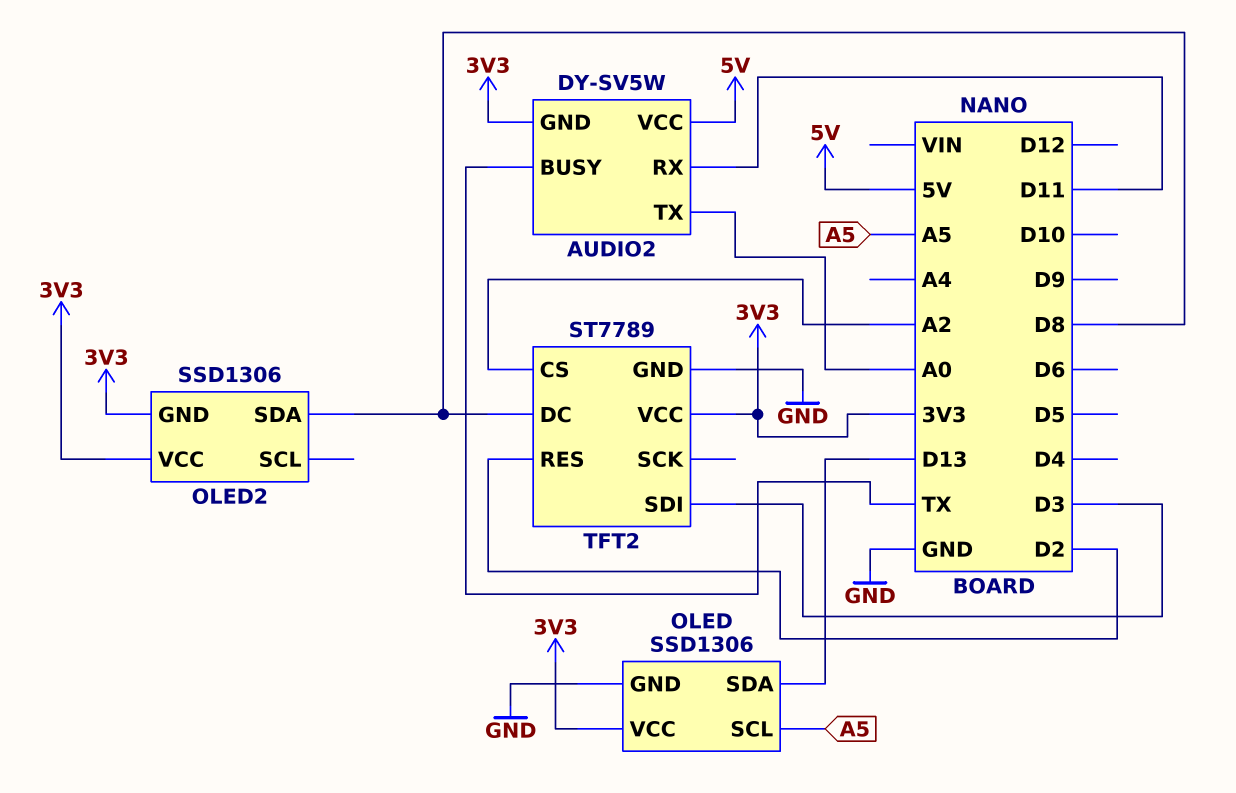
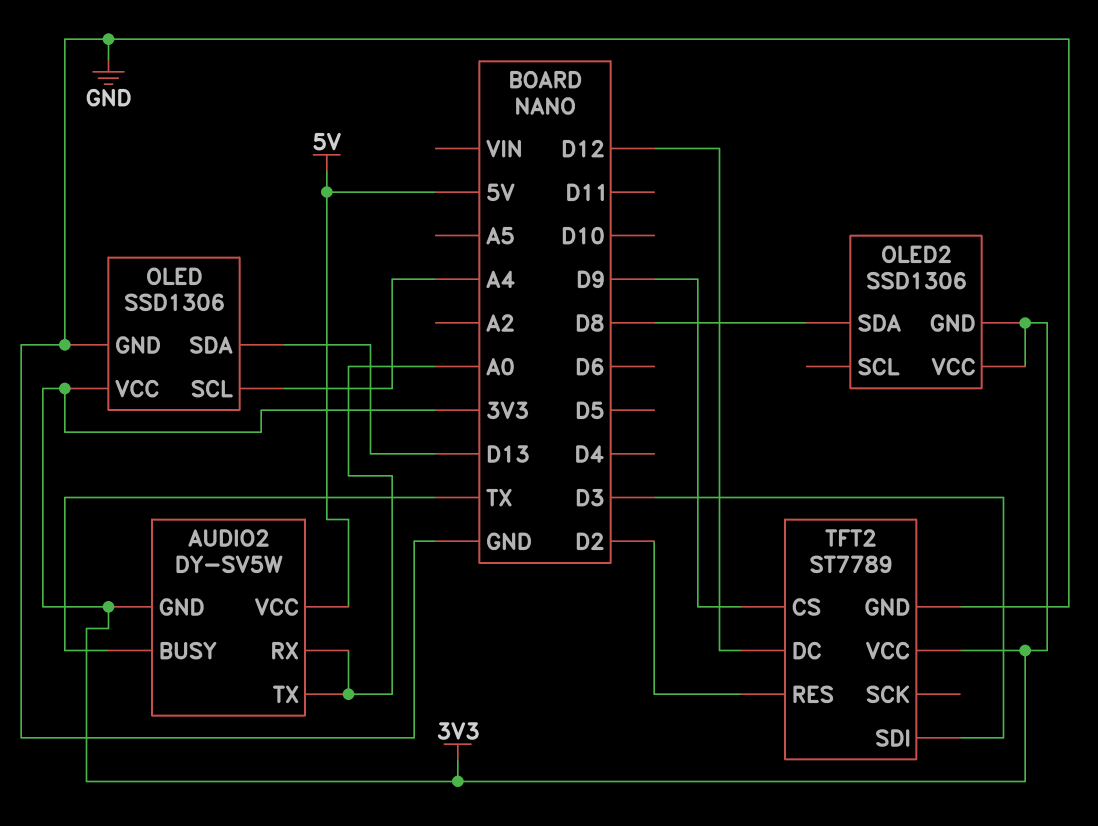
AUDIO2 pin RX: D11 -> A0
OLED pin SCL: A5 -> A4
TFT2 pin CS: A2 -> D9
TFT2 pin DC: D8 -> D12

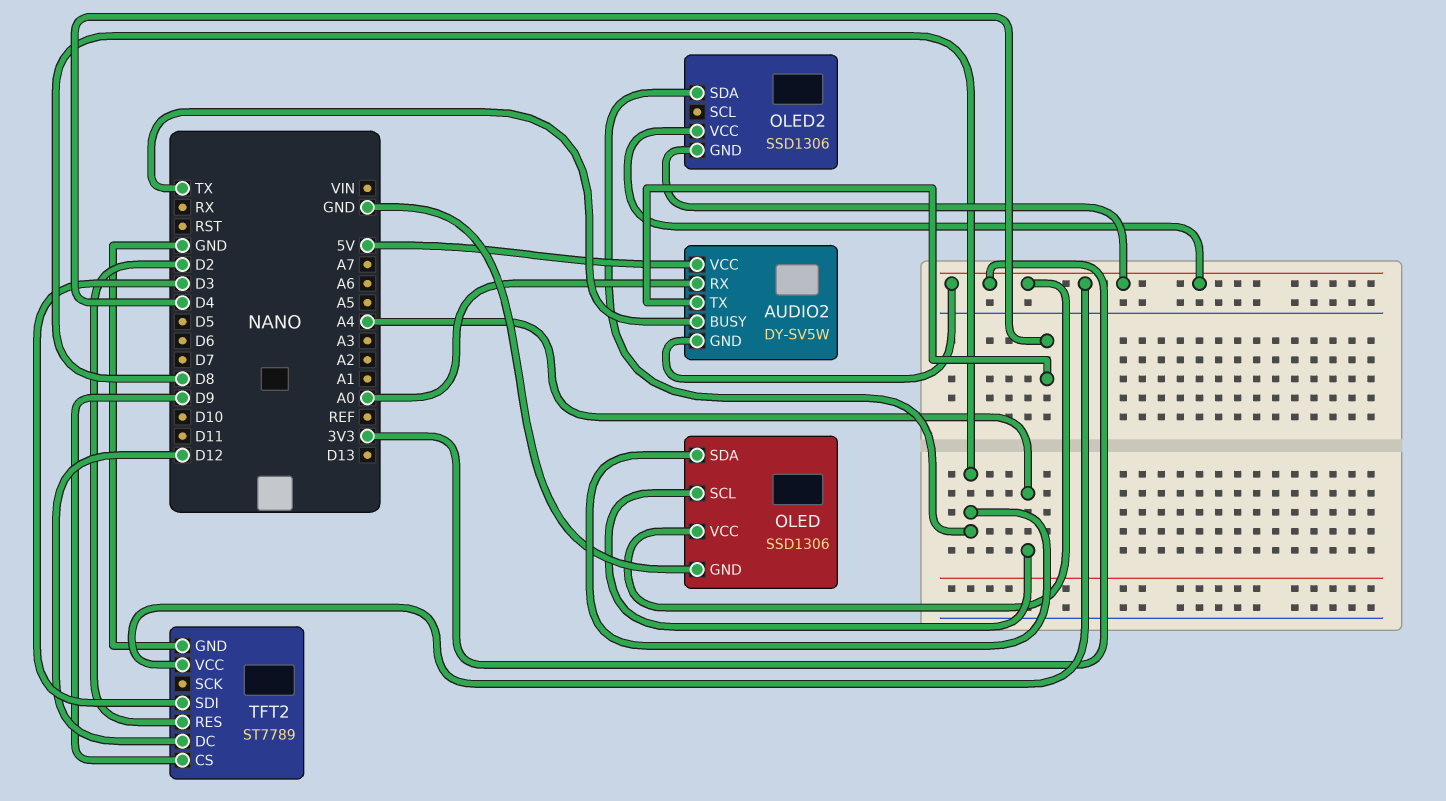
AUDIO2 pin TX: A0 -> D4
OLED pin SDA: D13 -> D8

